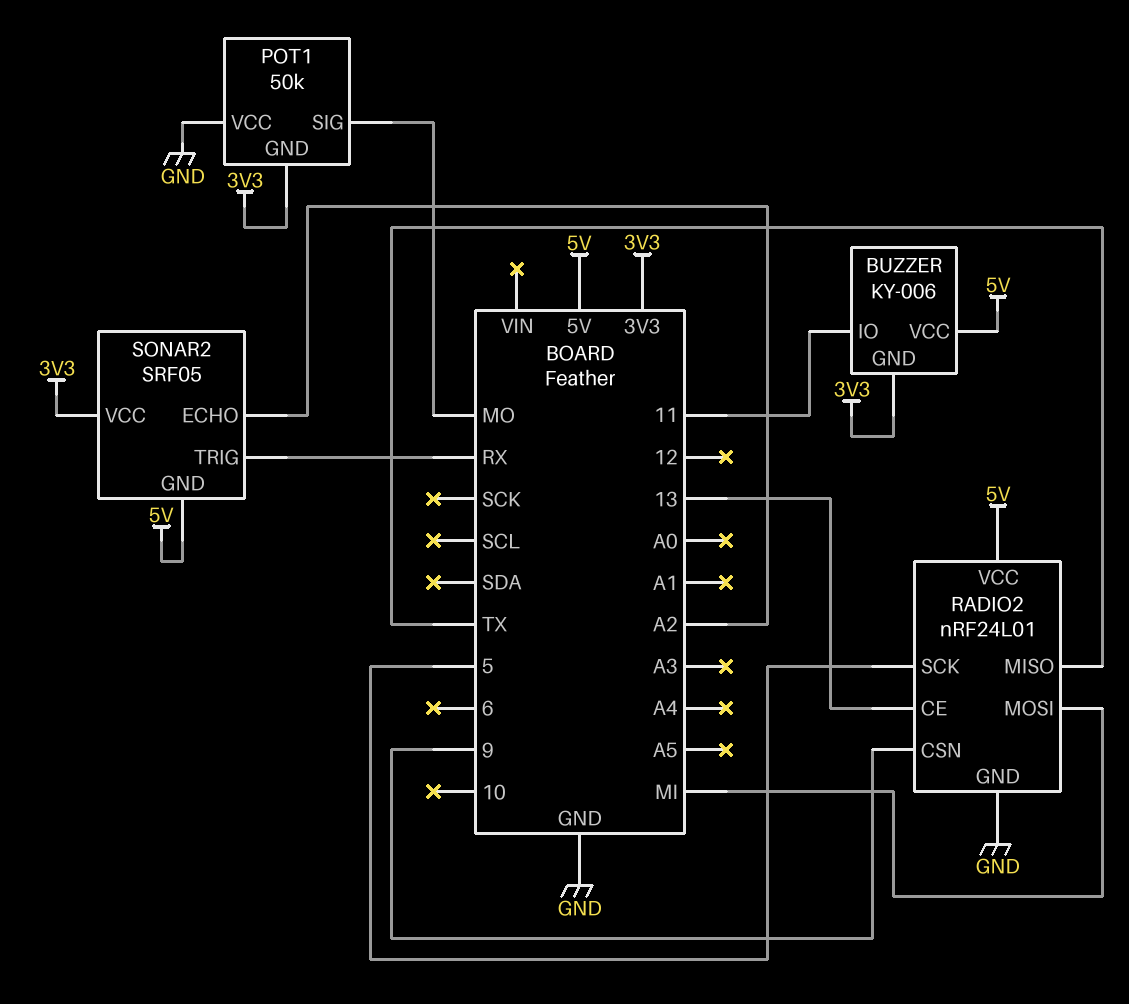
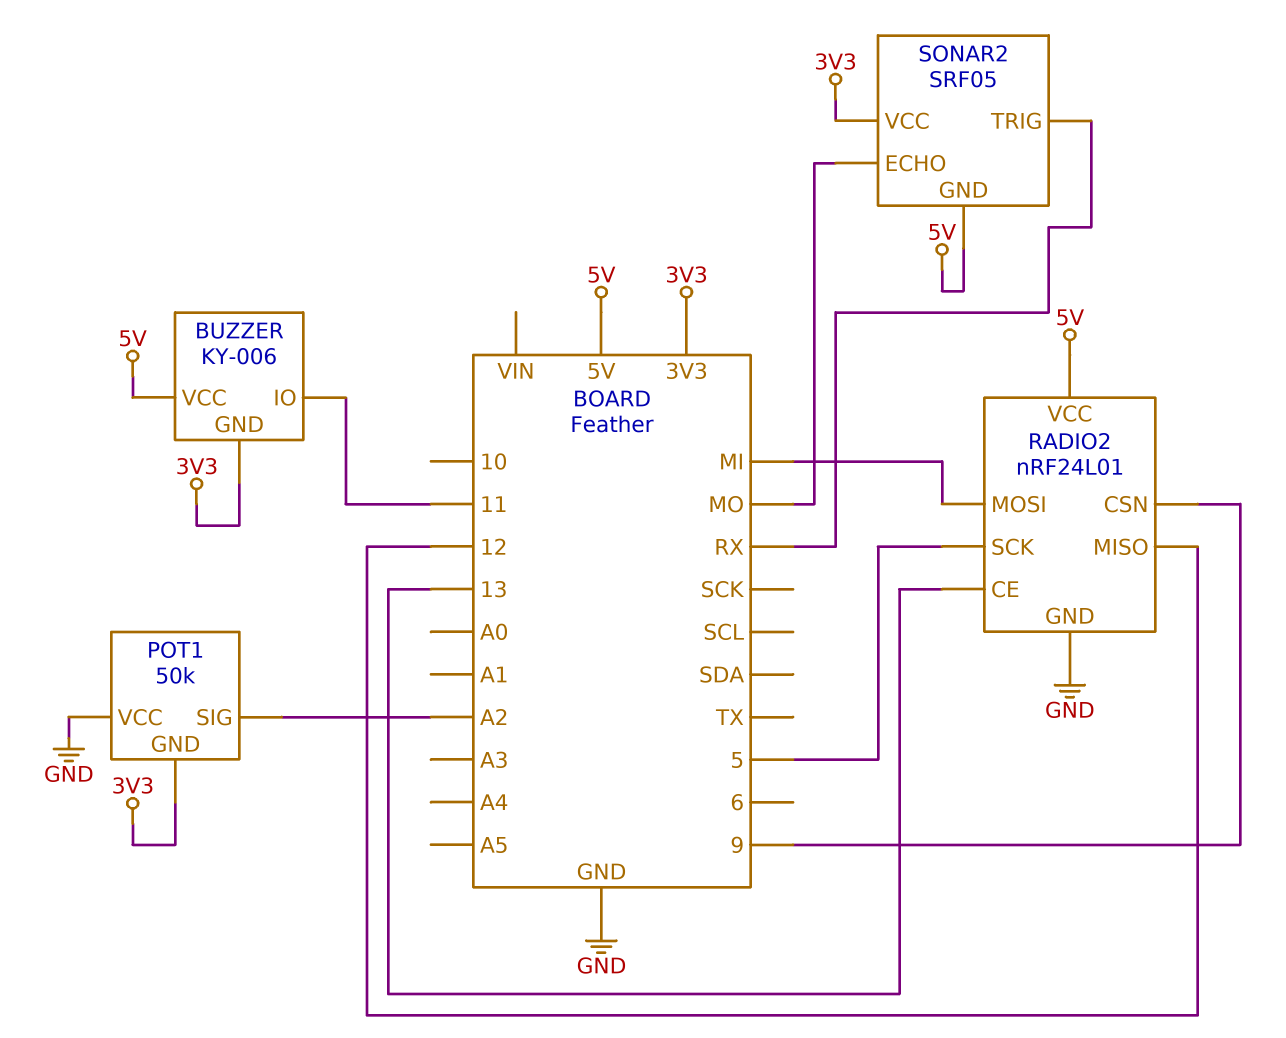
POT1 pin SIG: MO -> A2
RADIO2 pin MISO: TX -> 12
SONAR2 pin ECHO: A2 -> MO

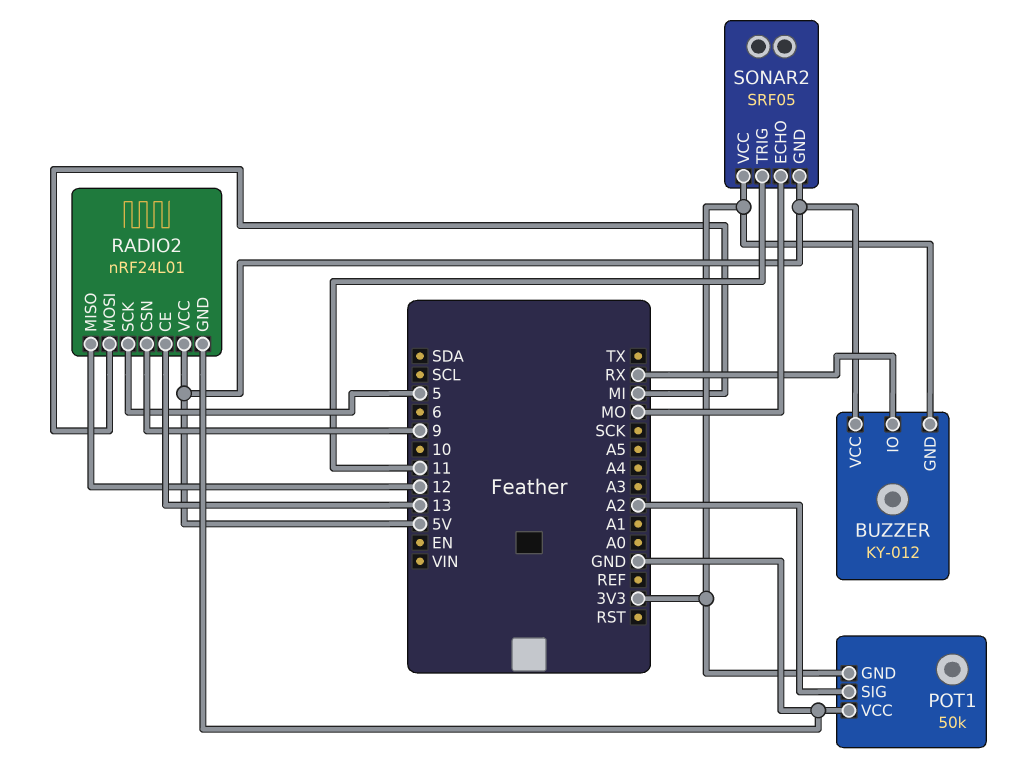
BUZZER: KY-006 -> KY-012
BUZZER pin IO: 11 -> RX
SONAR2 pin TRIG: RX -> 11

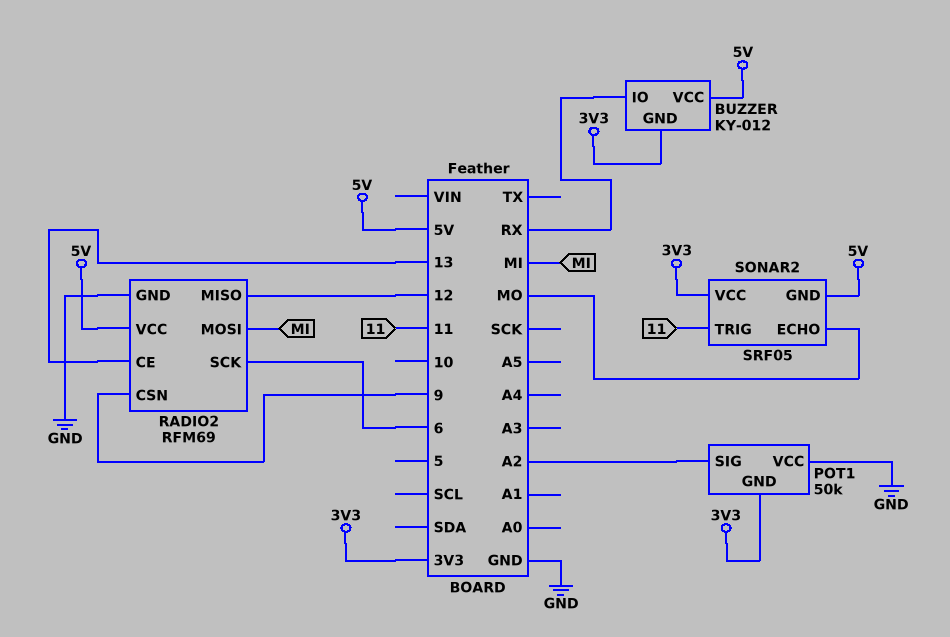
RADIO2: nRF24L01 -> RFM69
RADIO2 pin SCK: 5 -> 6

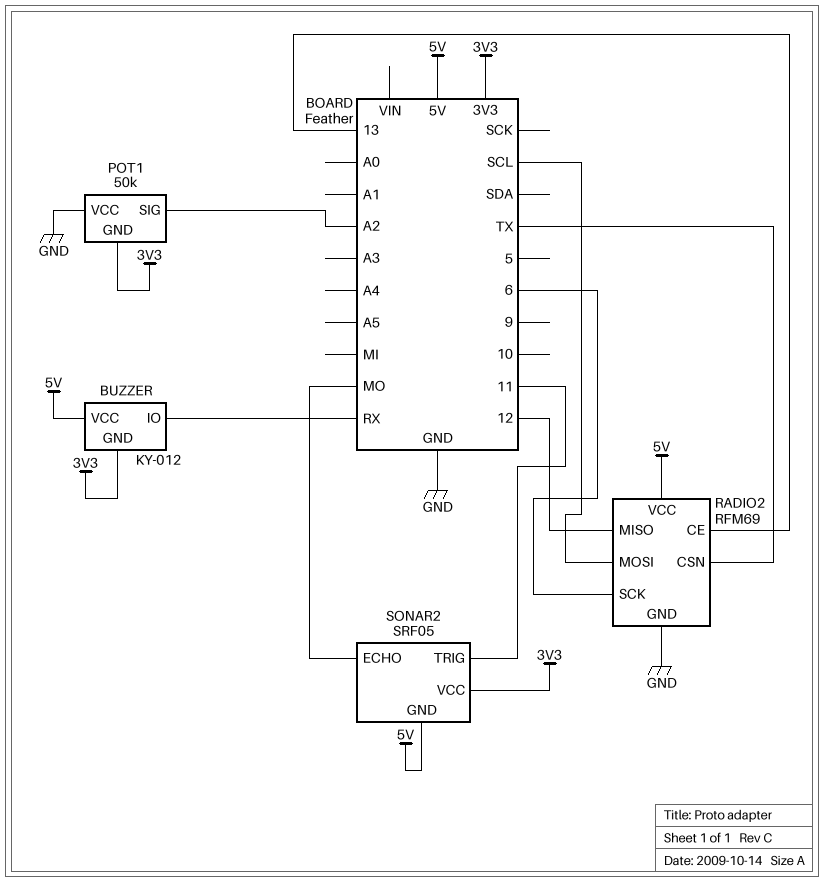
RADIO2 pin CSN: 9 -> TX
RADIO2 pin MOSI: MI -> SCL

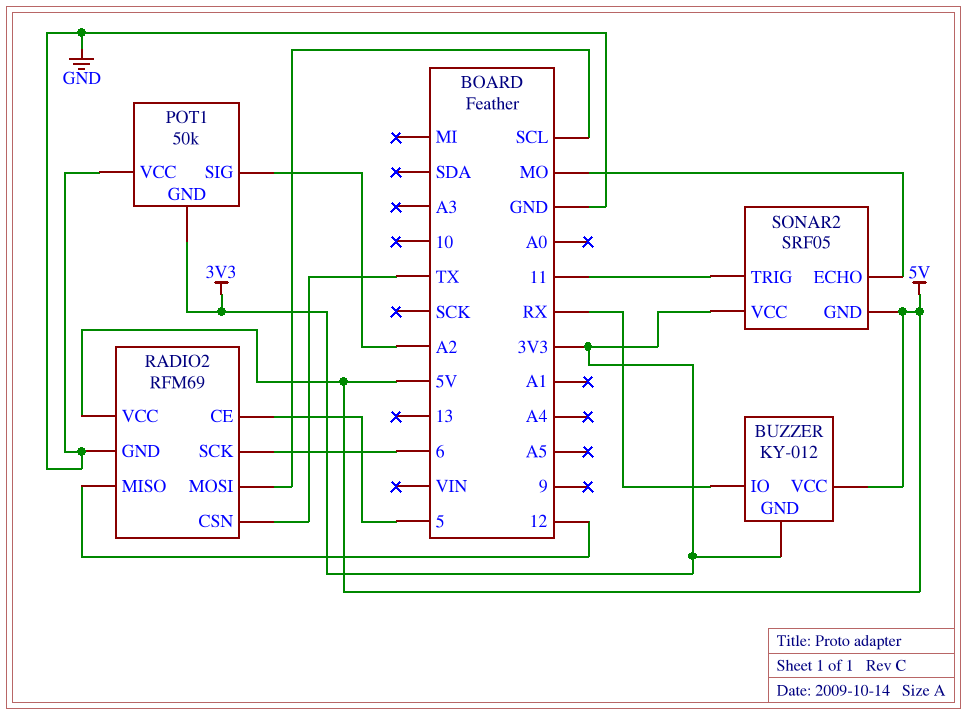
RADIO2 pin CE: 13 -> 5

